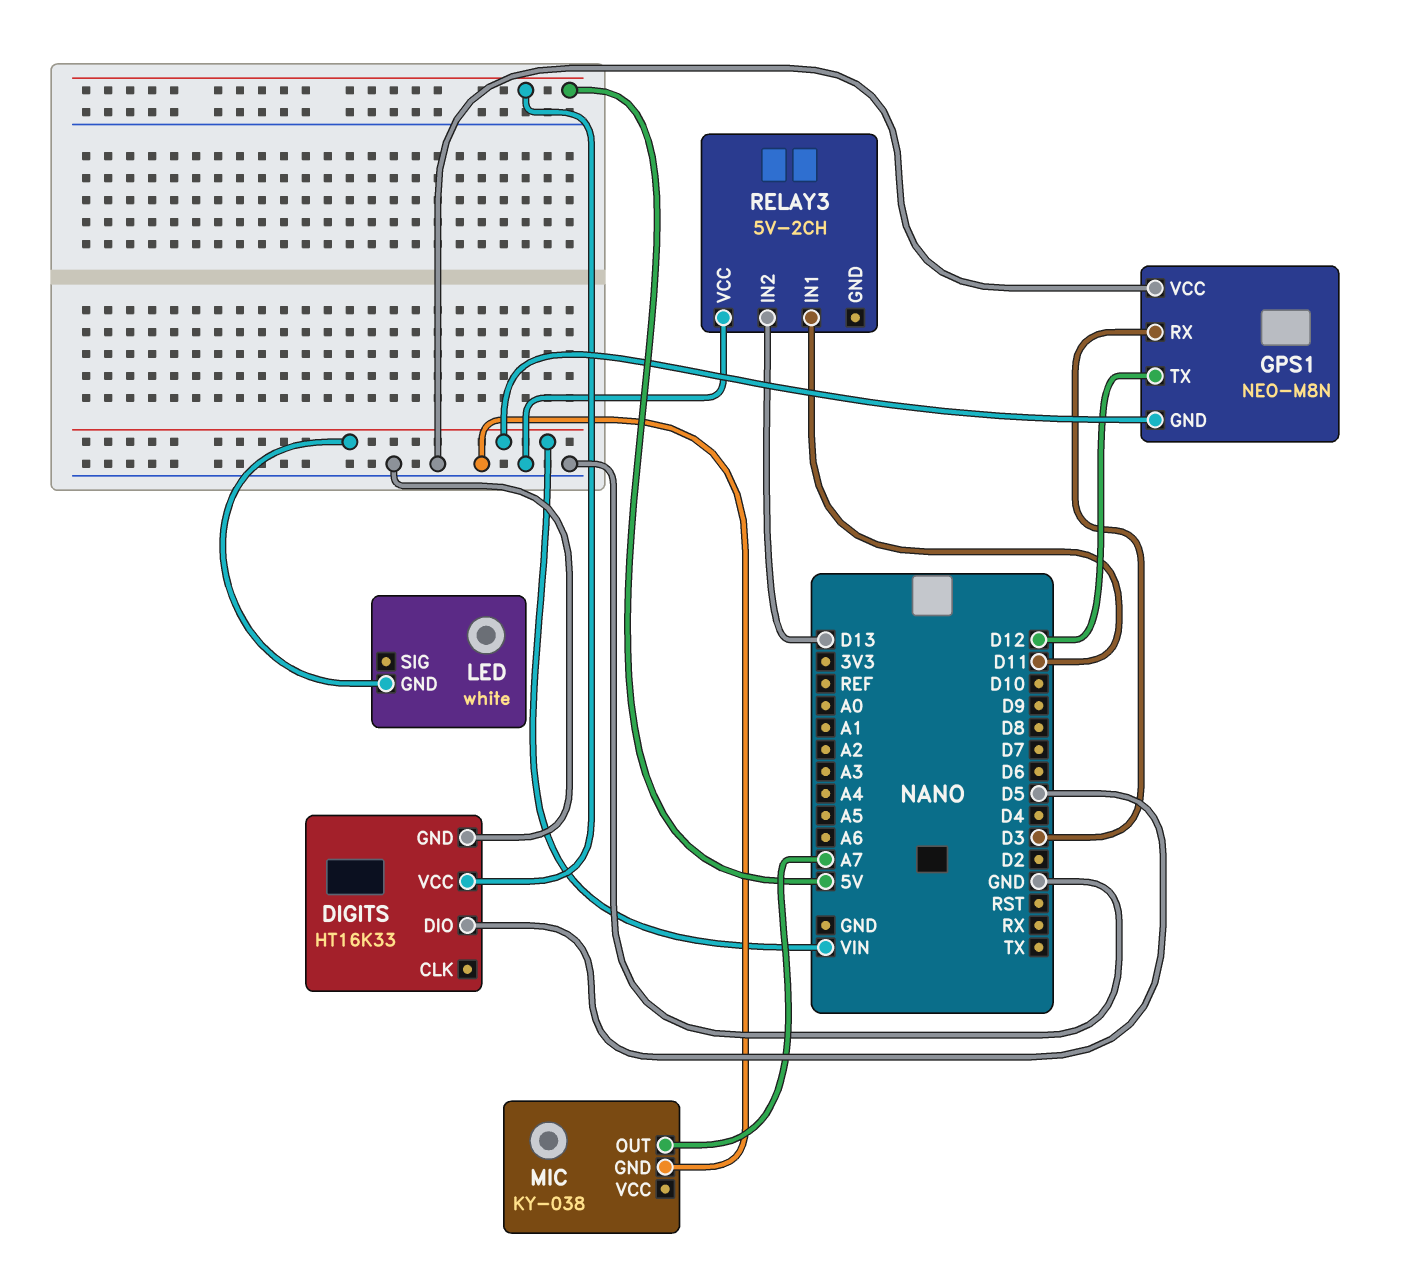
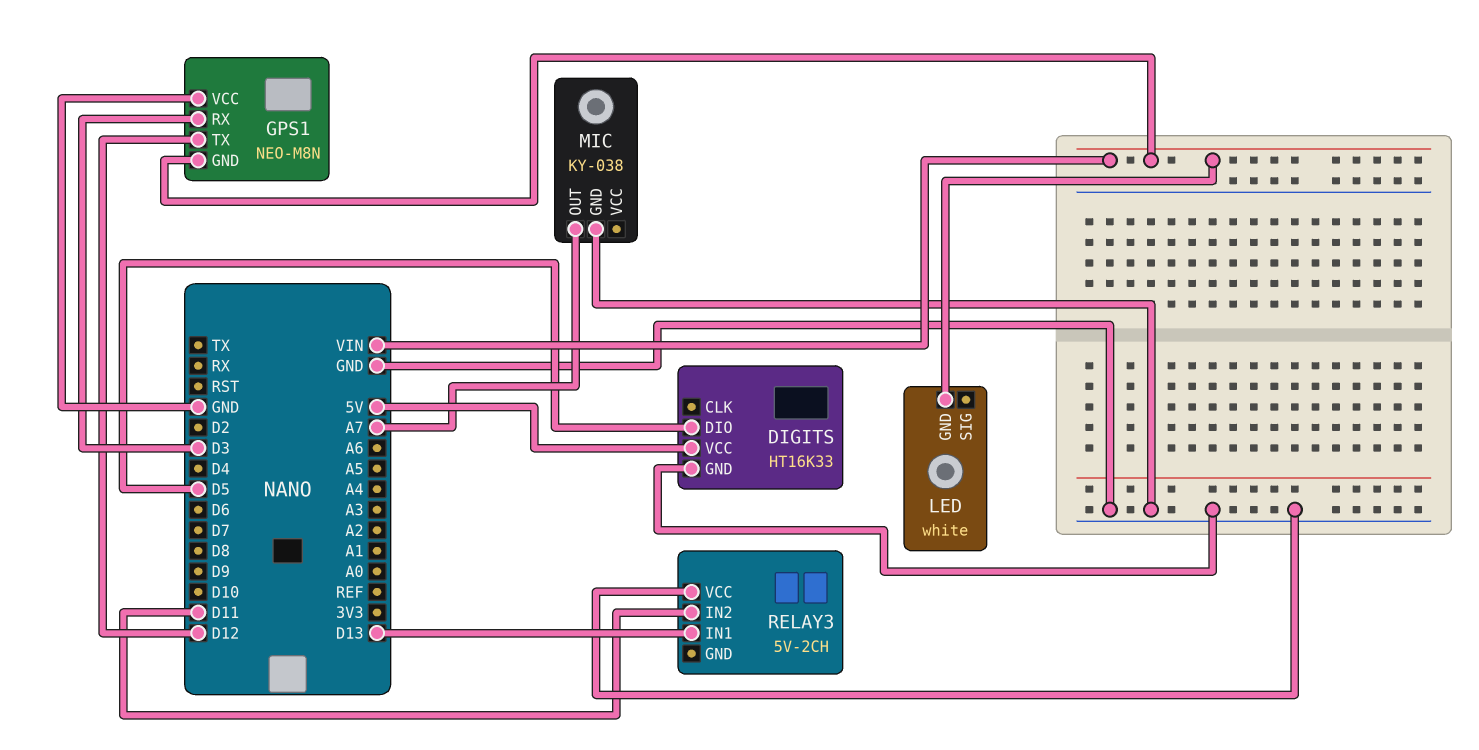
RELAY3 pin IN1: D11 -> D13
RELAY3 pin IN2: D13 -> D11

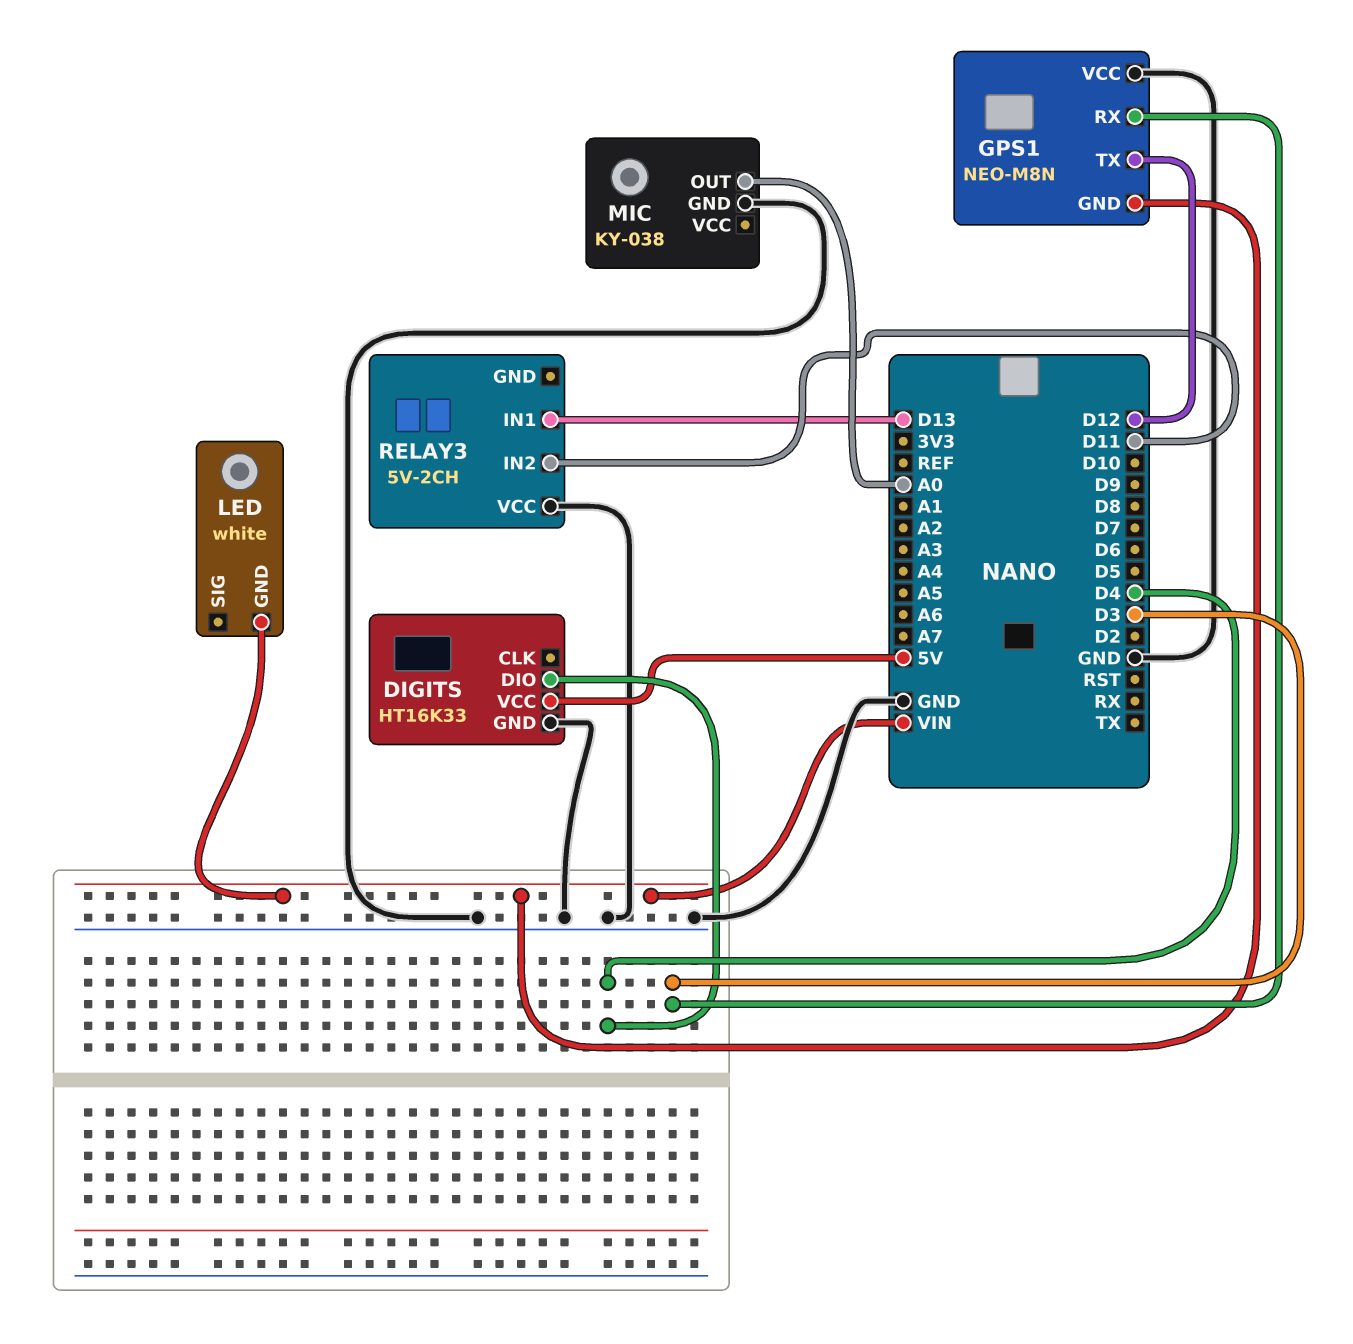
DIGITS pin DIO: D5 -> D4
MIC pin OUT: A7 -> A0

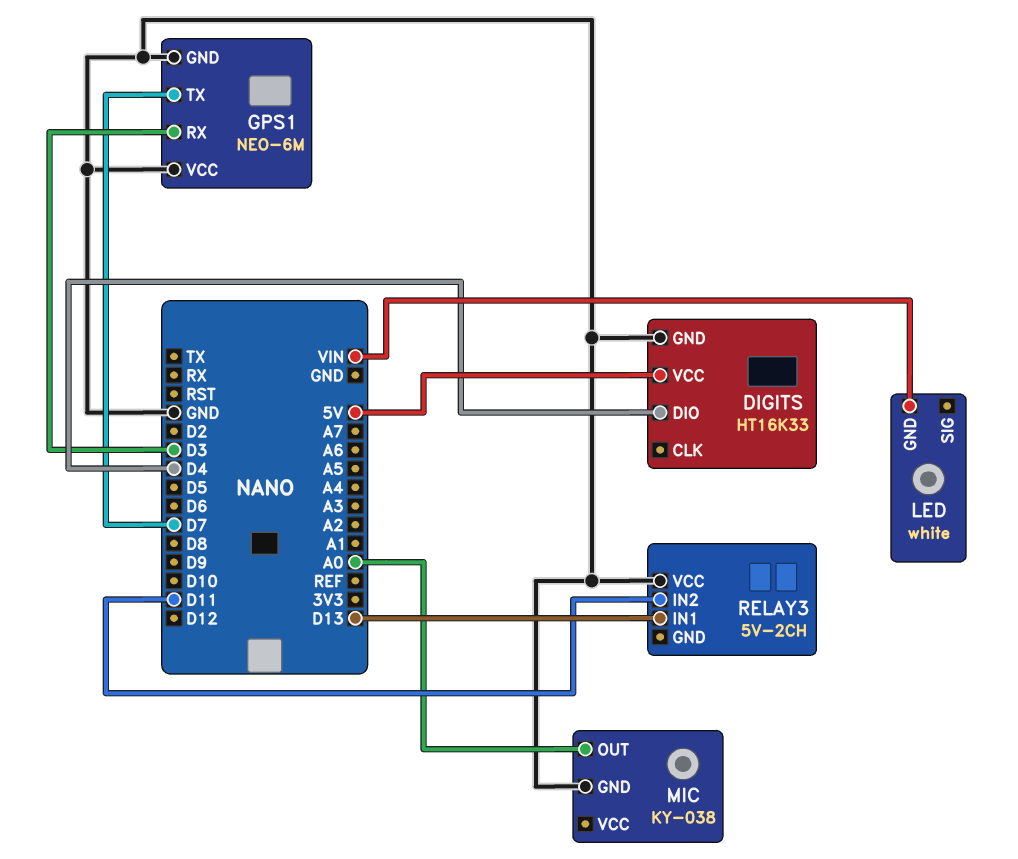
GPS1: NEO-M8N -> NEO-6M
GPS1 pin GND: VIN -> GND
GPS1 pin TX: D12 -> D7

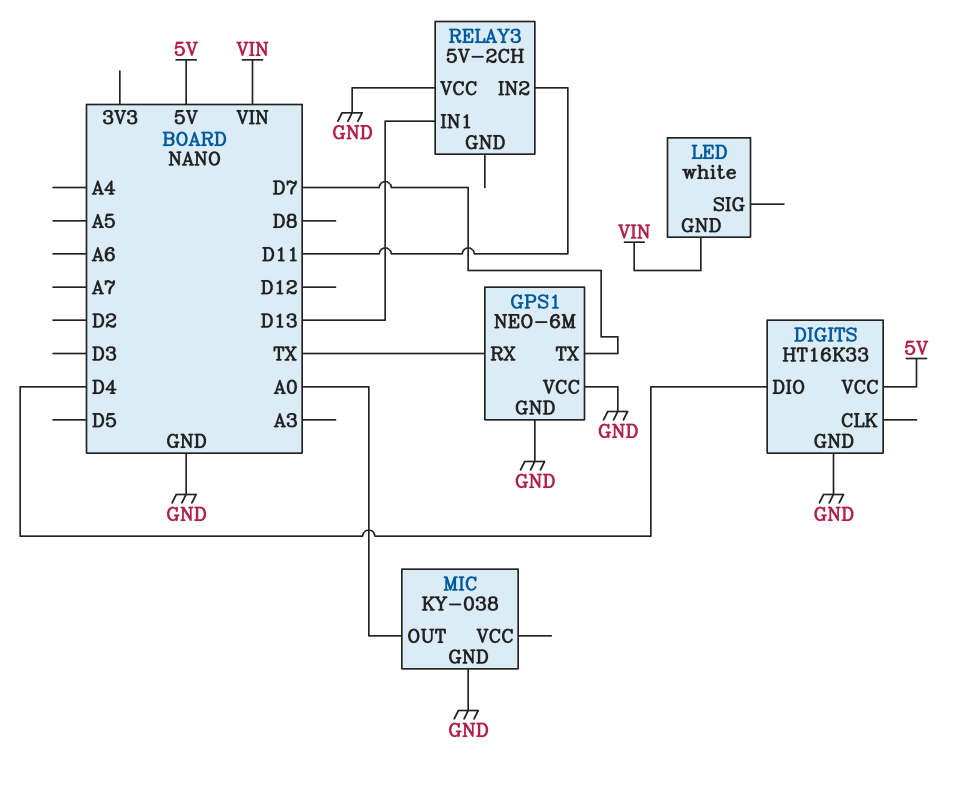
GPS1 pin RX: D3 -> TX

